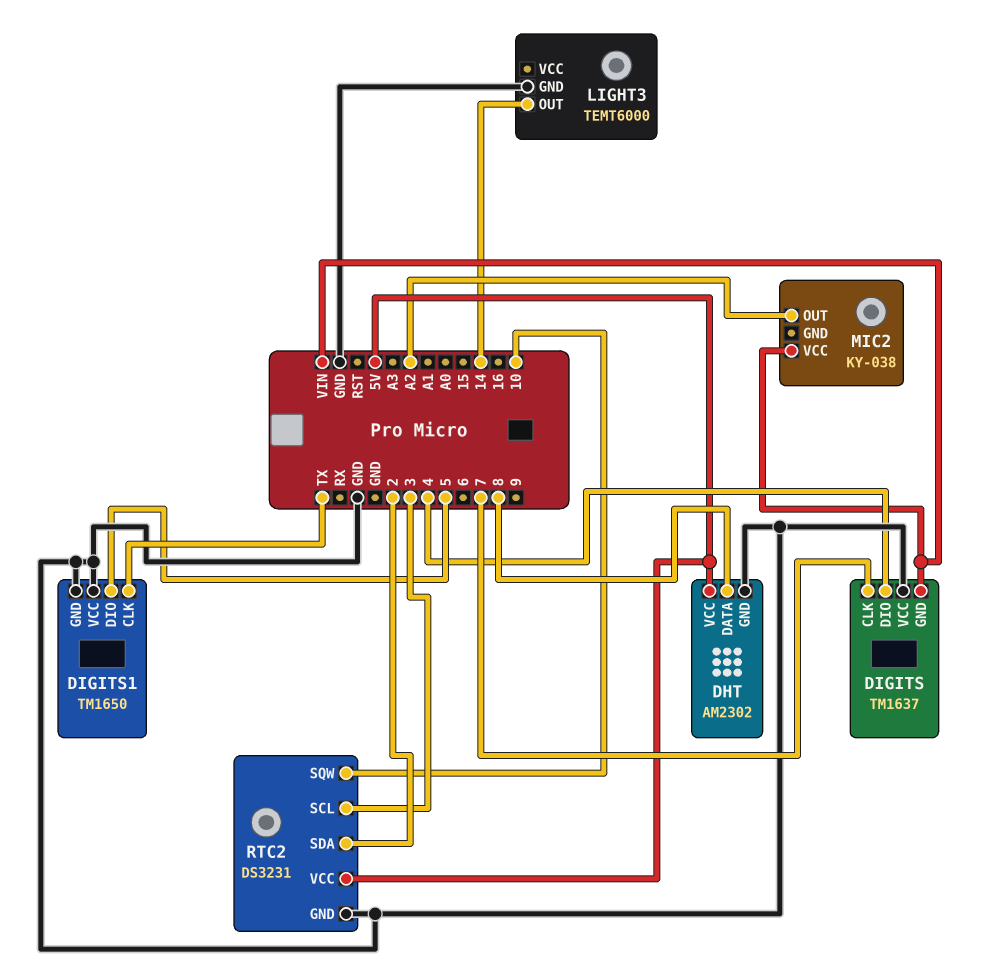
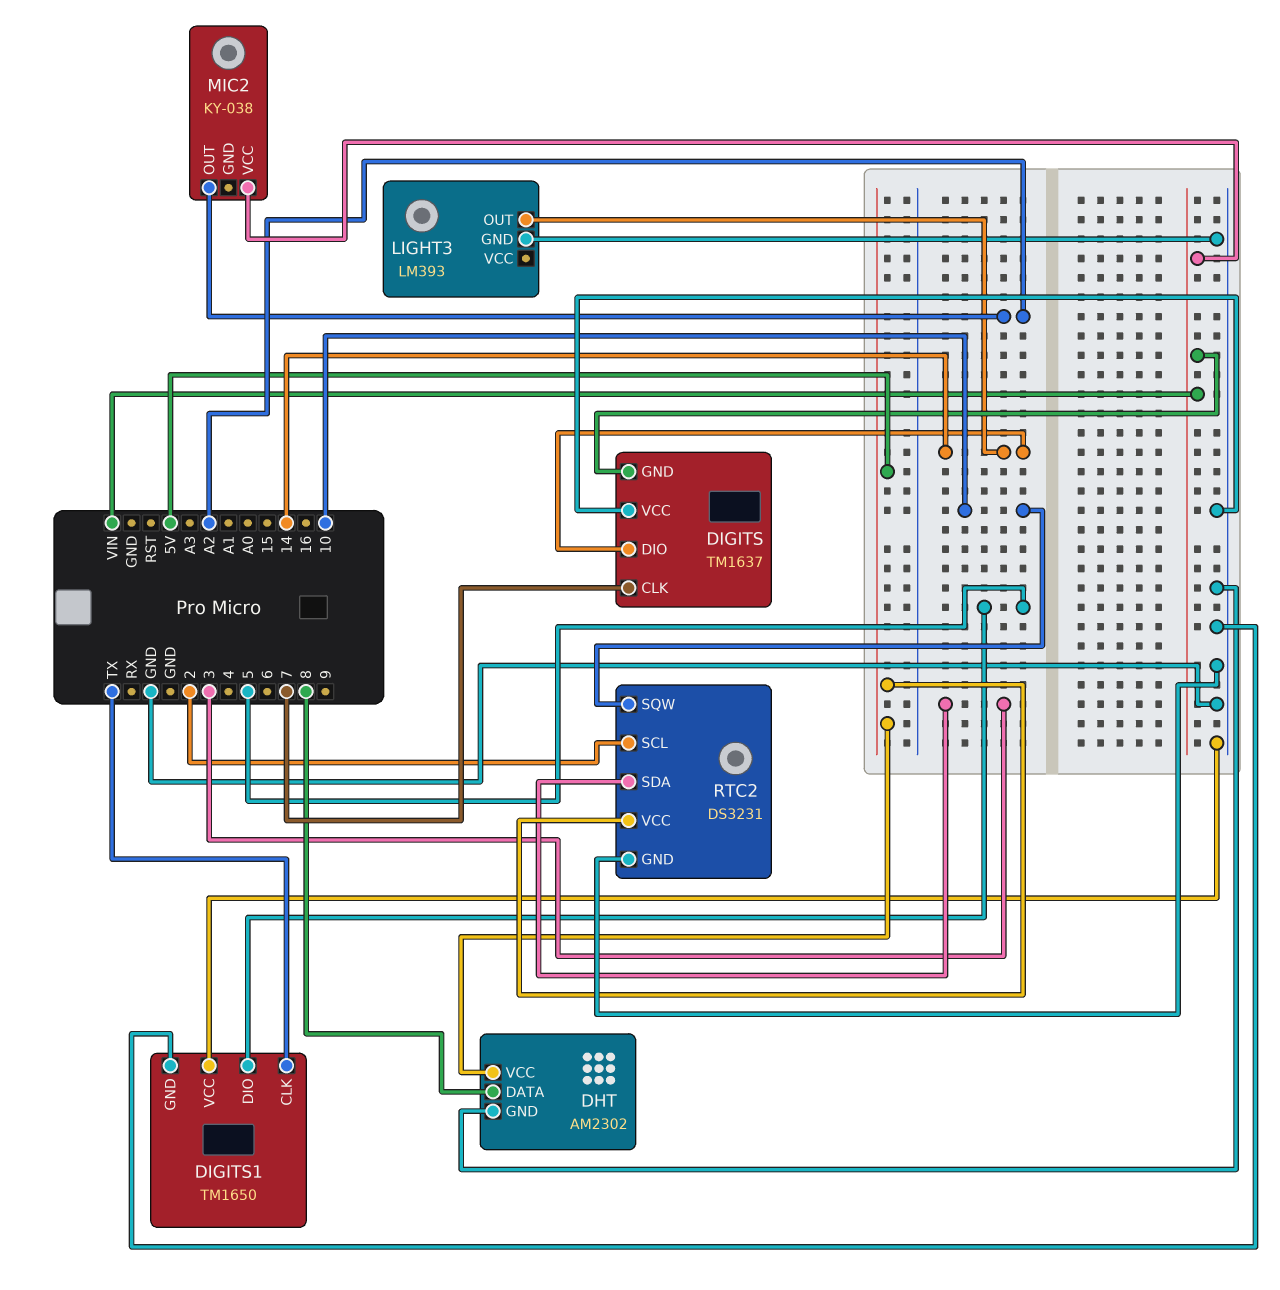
DIGITS pin DIO: 4 -> 14
LIGHT3: TEMT6000 -> LM393
RTC2 pin SCL: 3 -> 2
RTC2 pin SDA: 2 -> 3

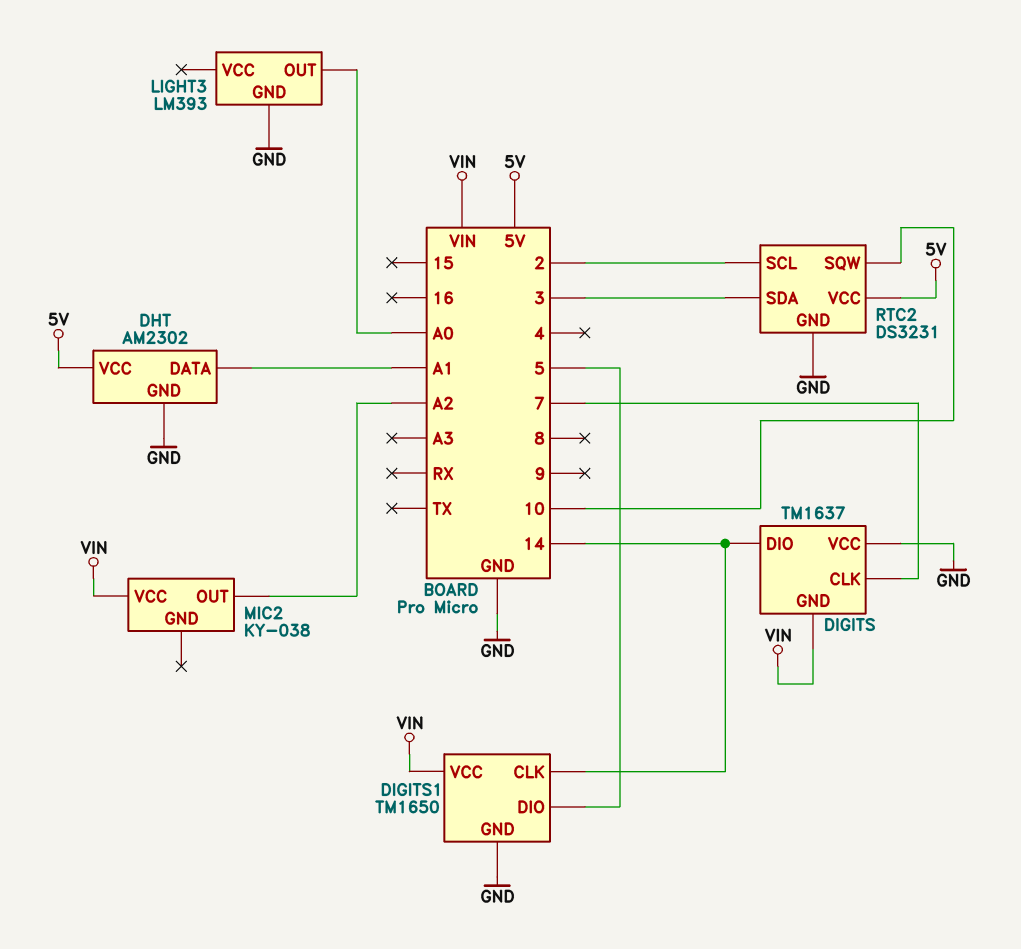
DHT pin DATA: 8 -> A1
DIGITS1 pin CLK: TX -> 14
DIGITS1 pin VCC: GND -> VIN
LIGHT3 pin OUT: 14 -> A0

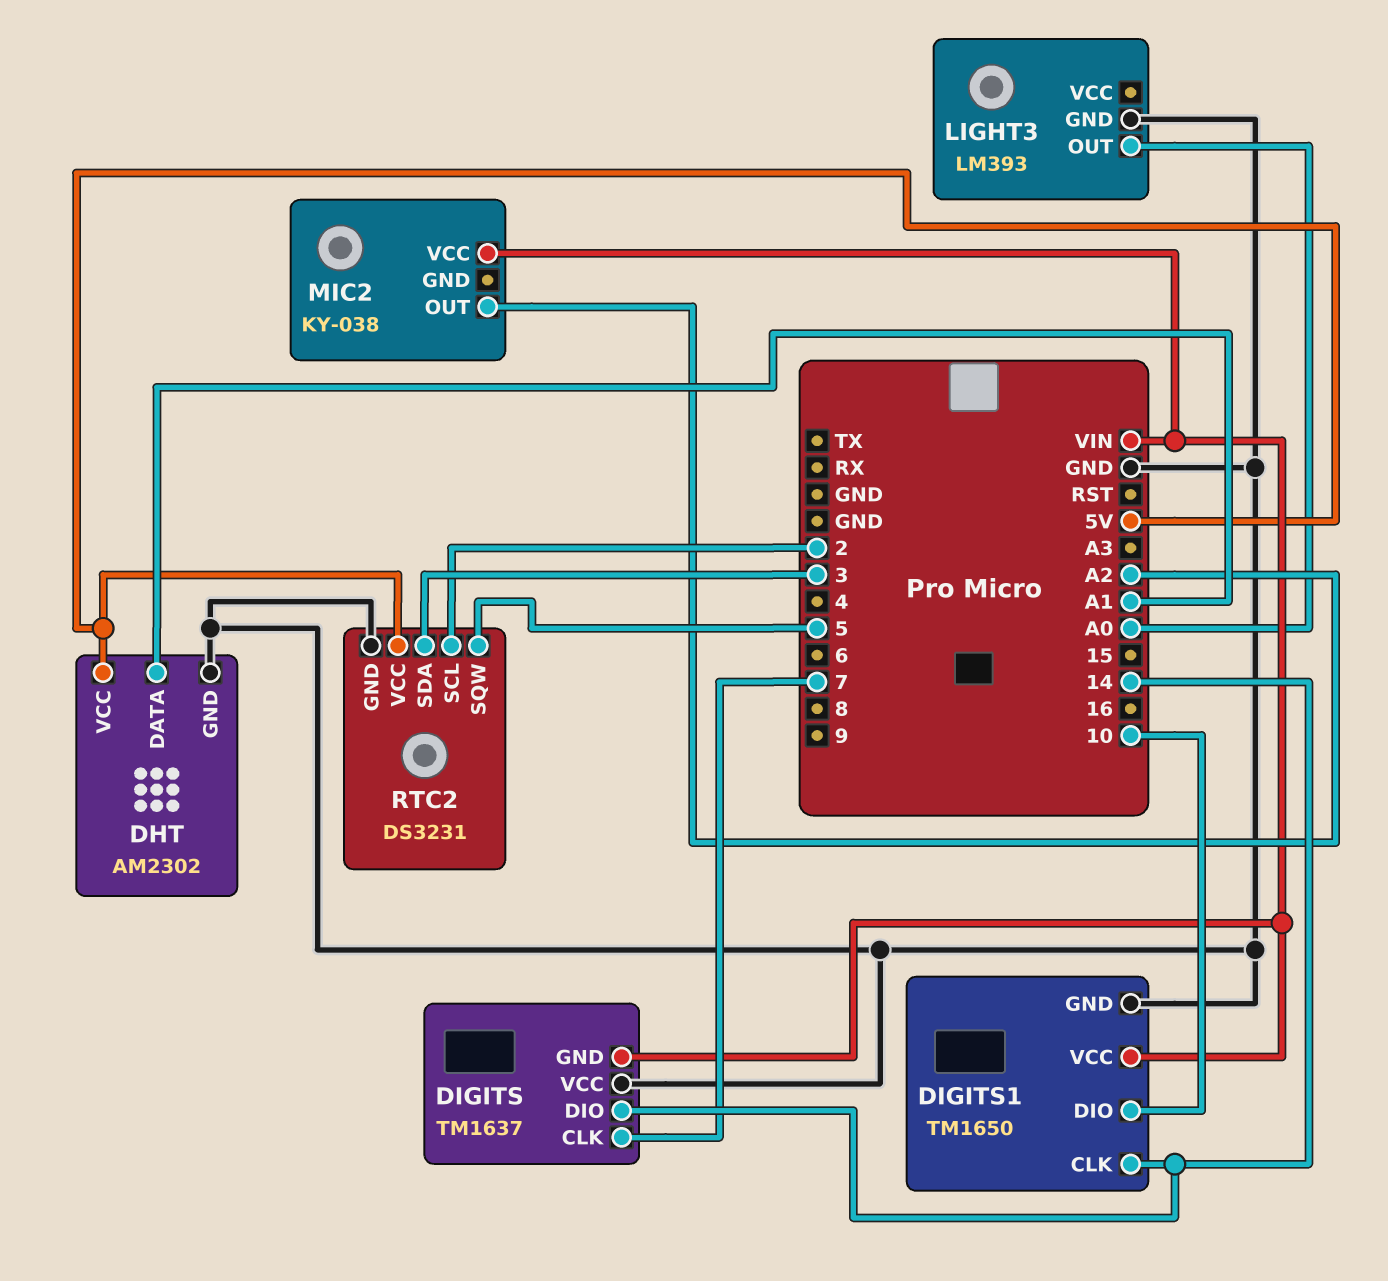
DIGITS1 pin DIO: 5 -> 10
RTC2 pin SQW: 10 -> 5

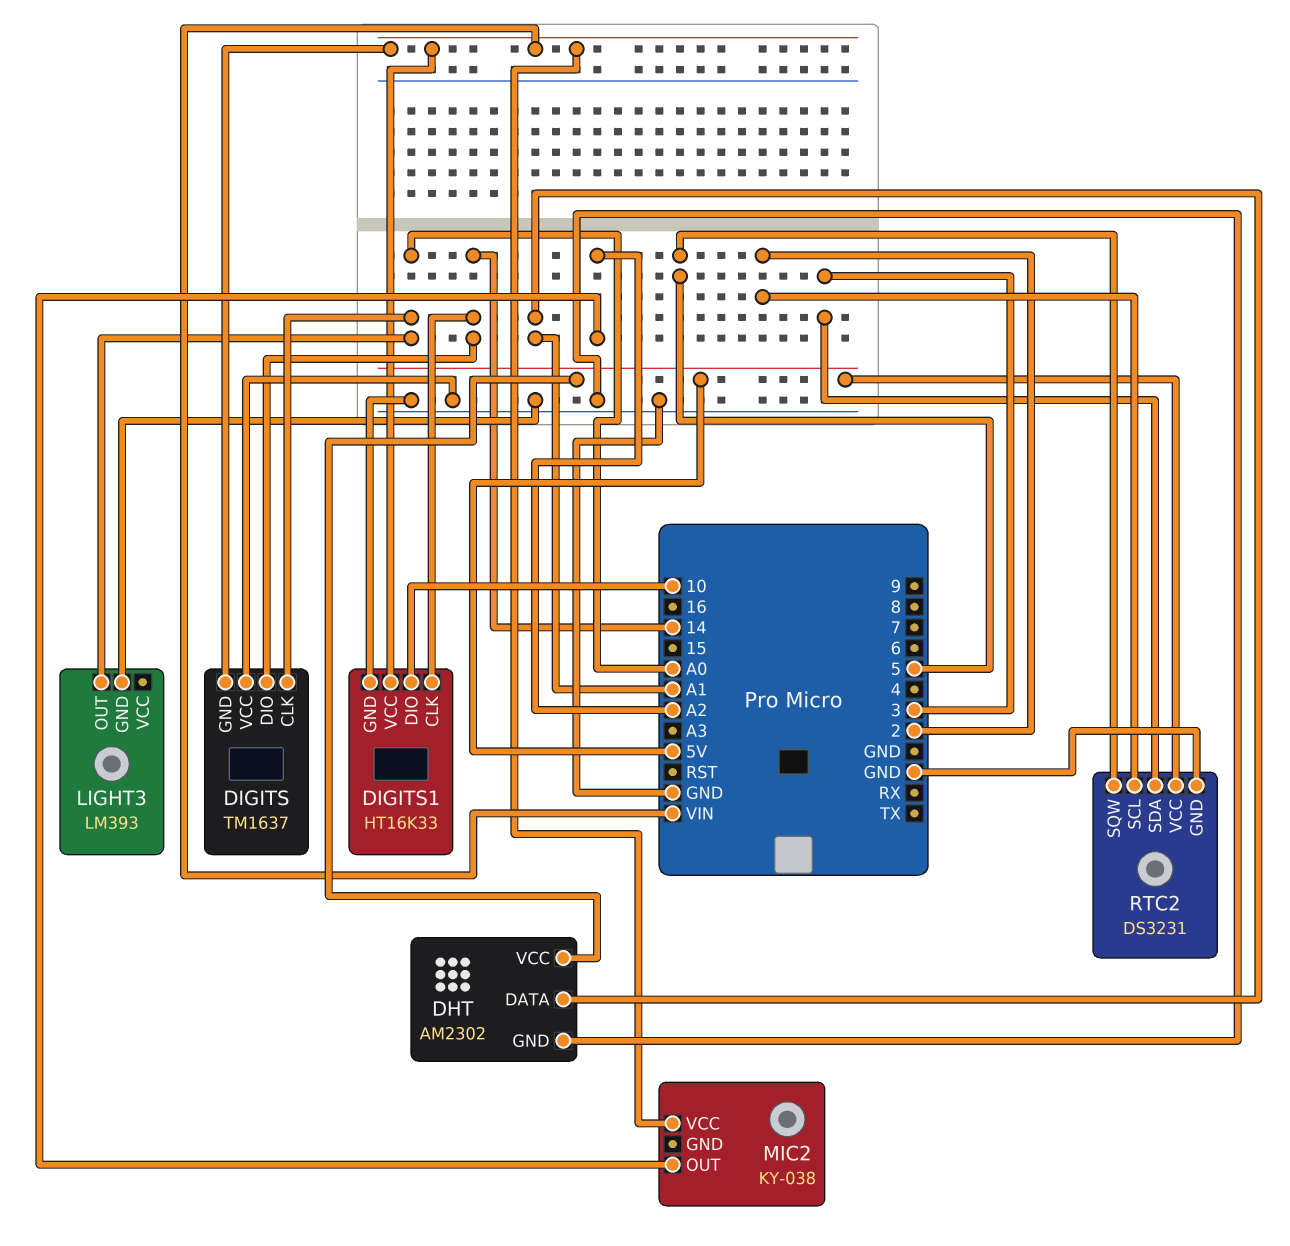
DIGITS pin CLK: 7 -> A0
DIGITS1: TM1650 -> HT16K33

